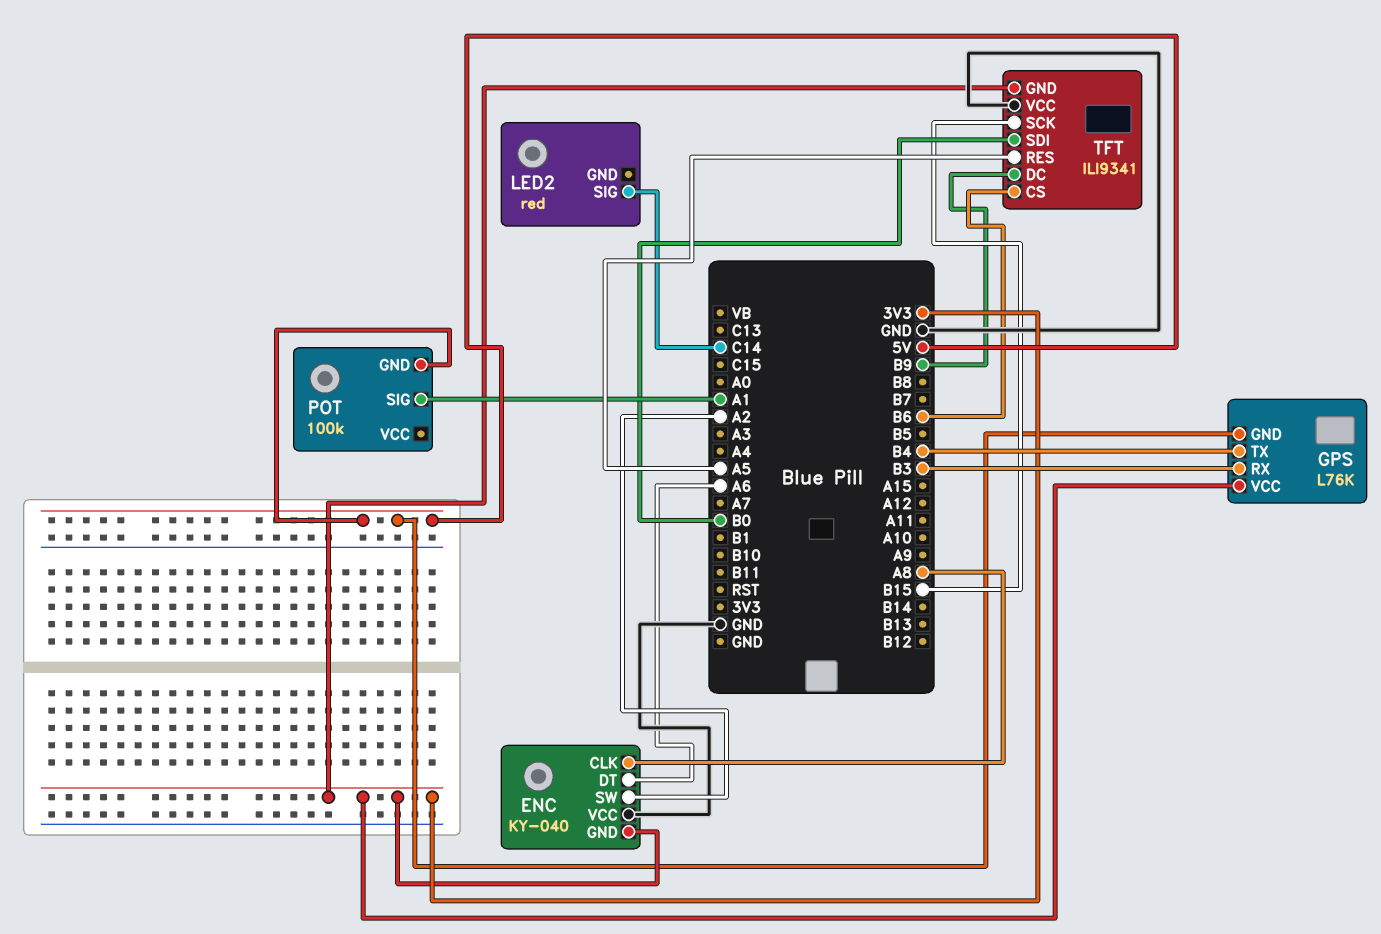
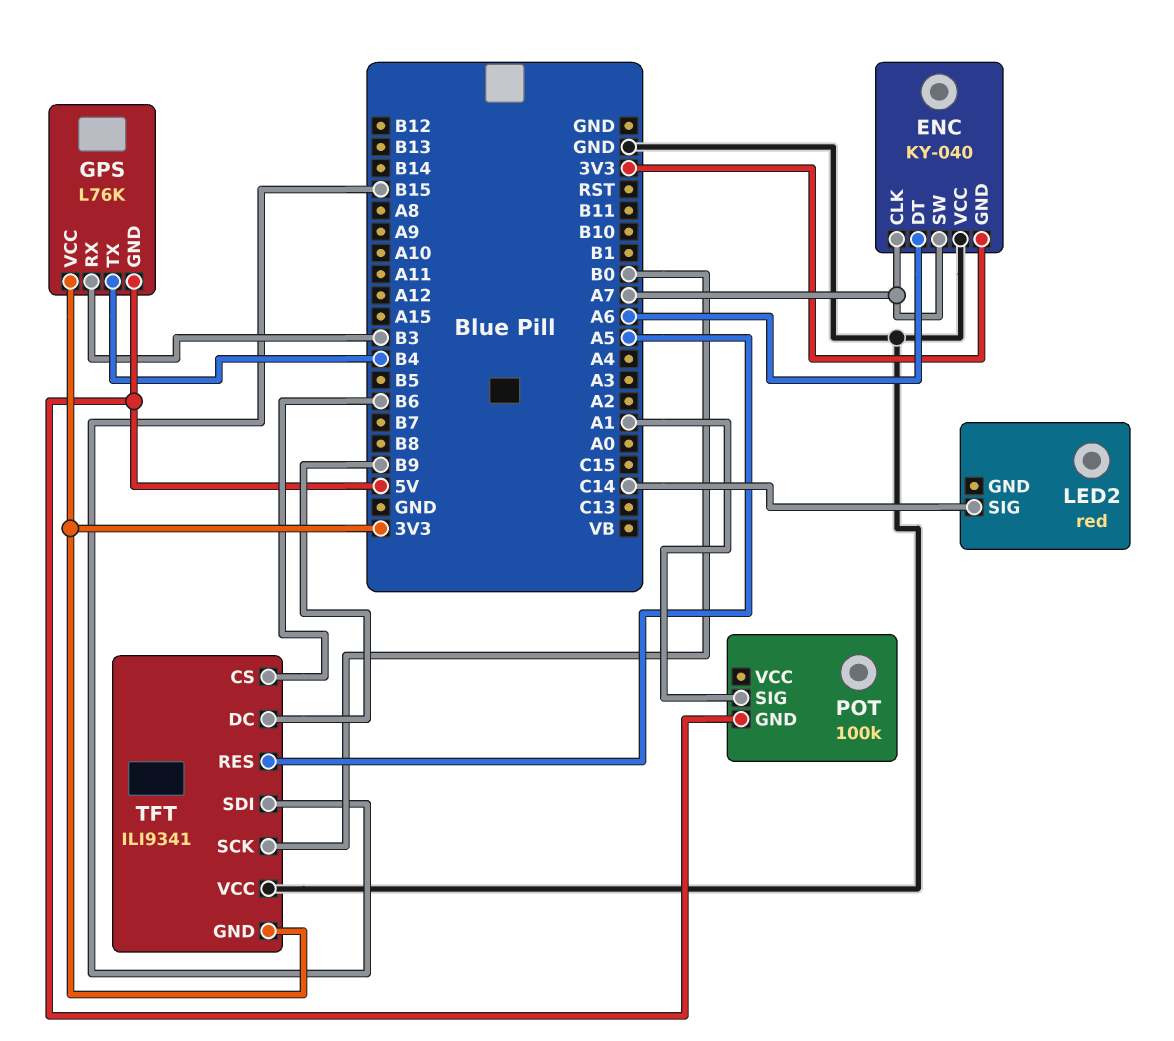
ENC pin CLK: A8 -> A7
ENC pin SW: A2 -> A7
TFT pin SCK: B15 -> B0
TFT pin SDI: B0 -> B15

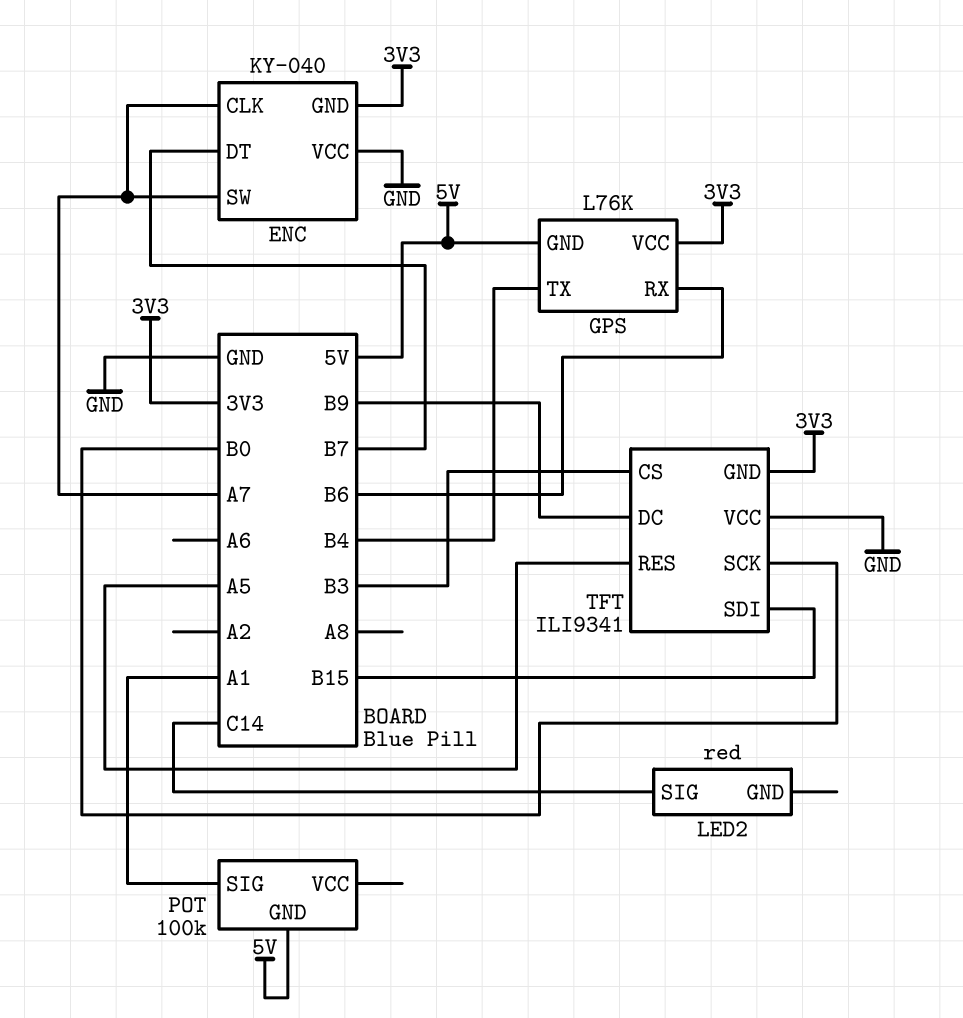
ENC pin DT: A6 -> B7
GPS pin RX: B3 -> B6
TFT pin CS: B6 -> B3

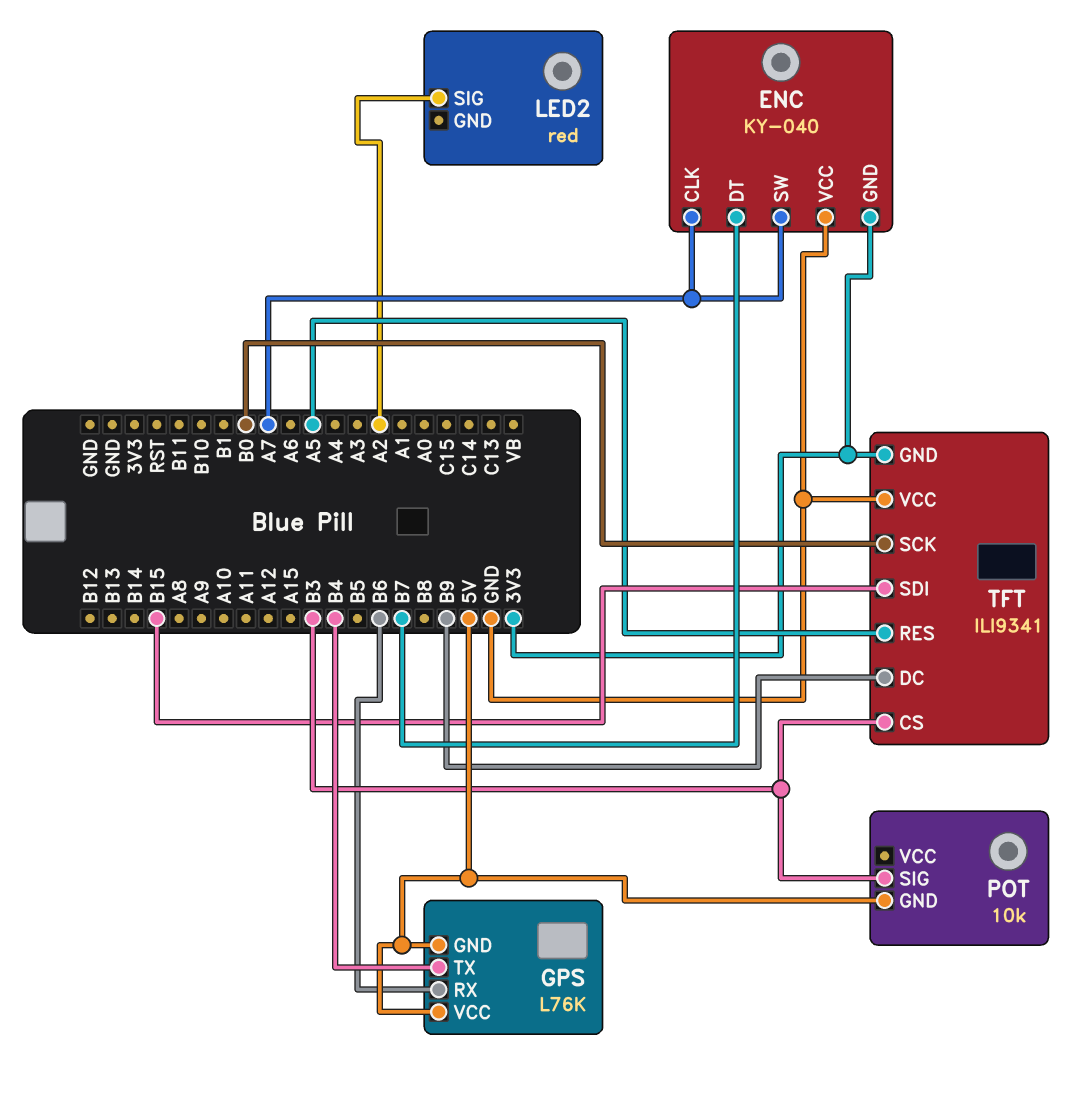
GPS pin VCC: 3V3 -> 5V
LED2 pin SIG: C14 -> A2
POT: 100k -> 10k
POT pin SIG: A1 -> B3

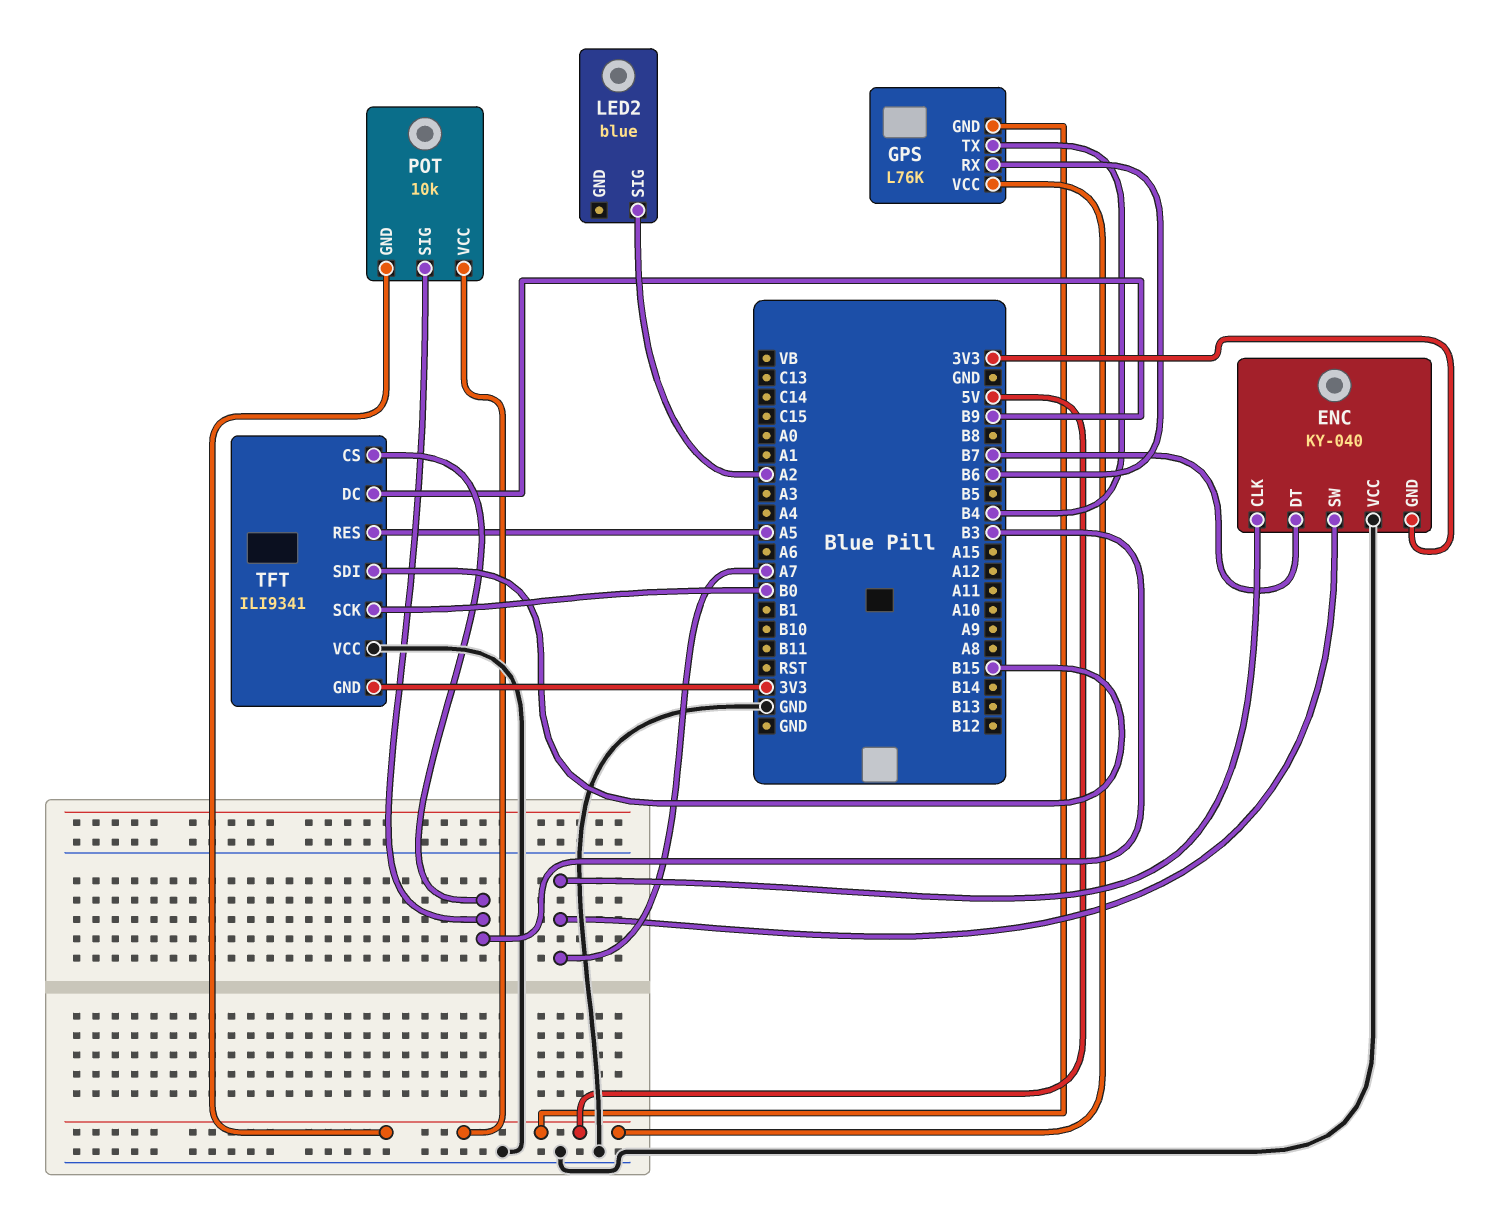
LED2: red -> blue
POT pin VCC: none -> 5V

